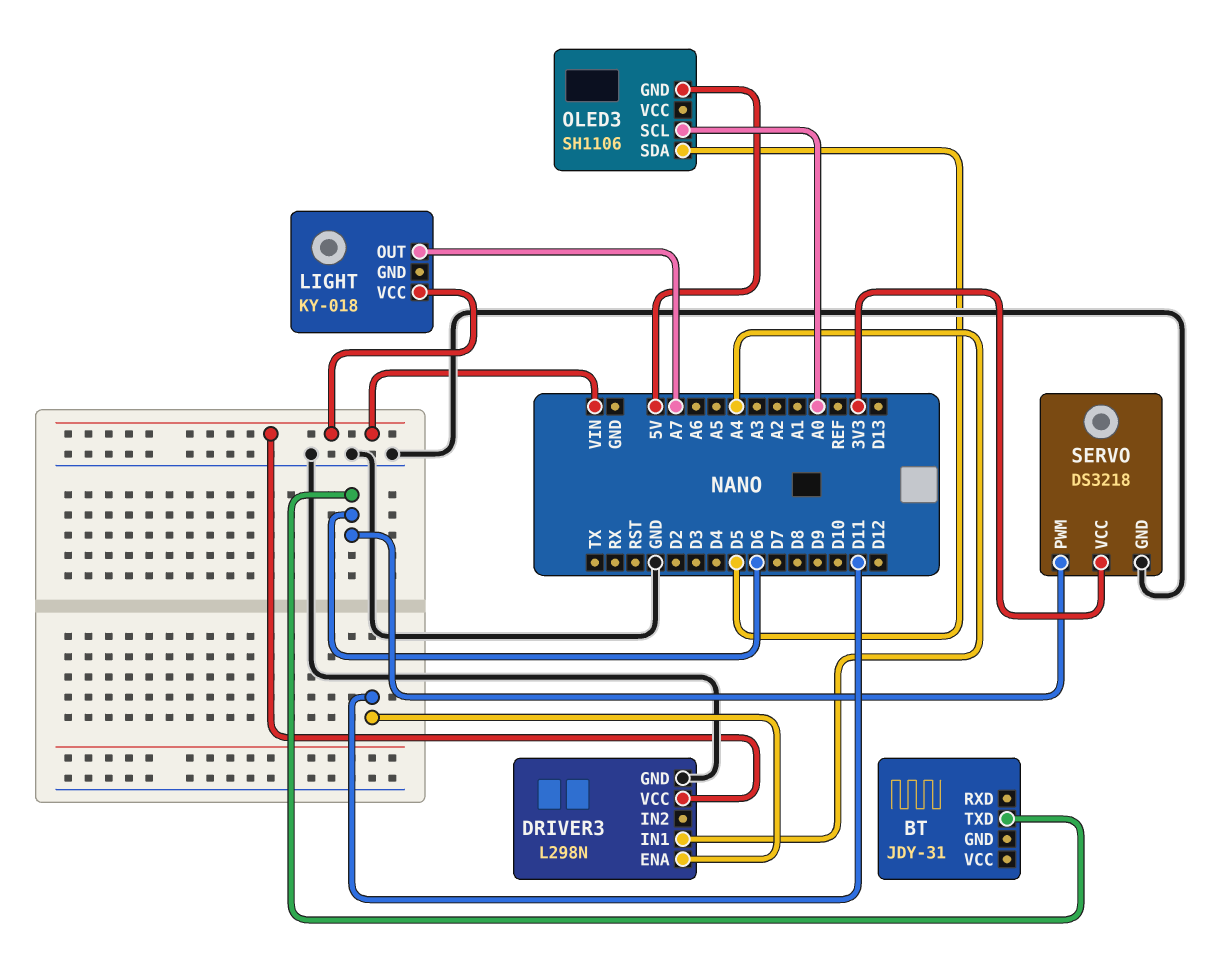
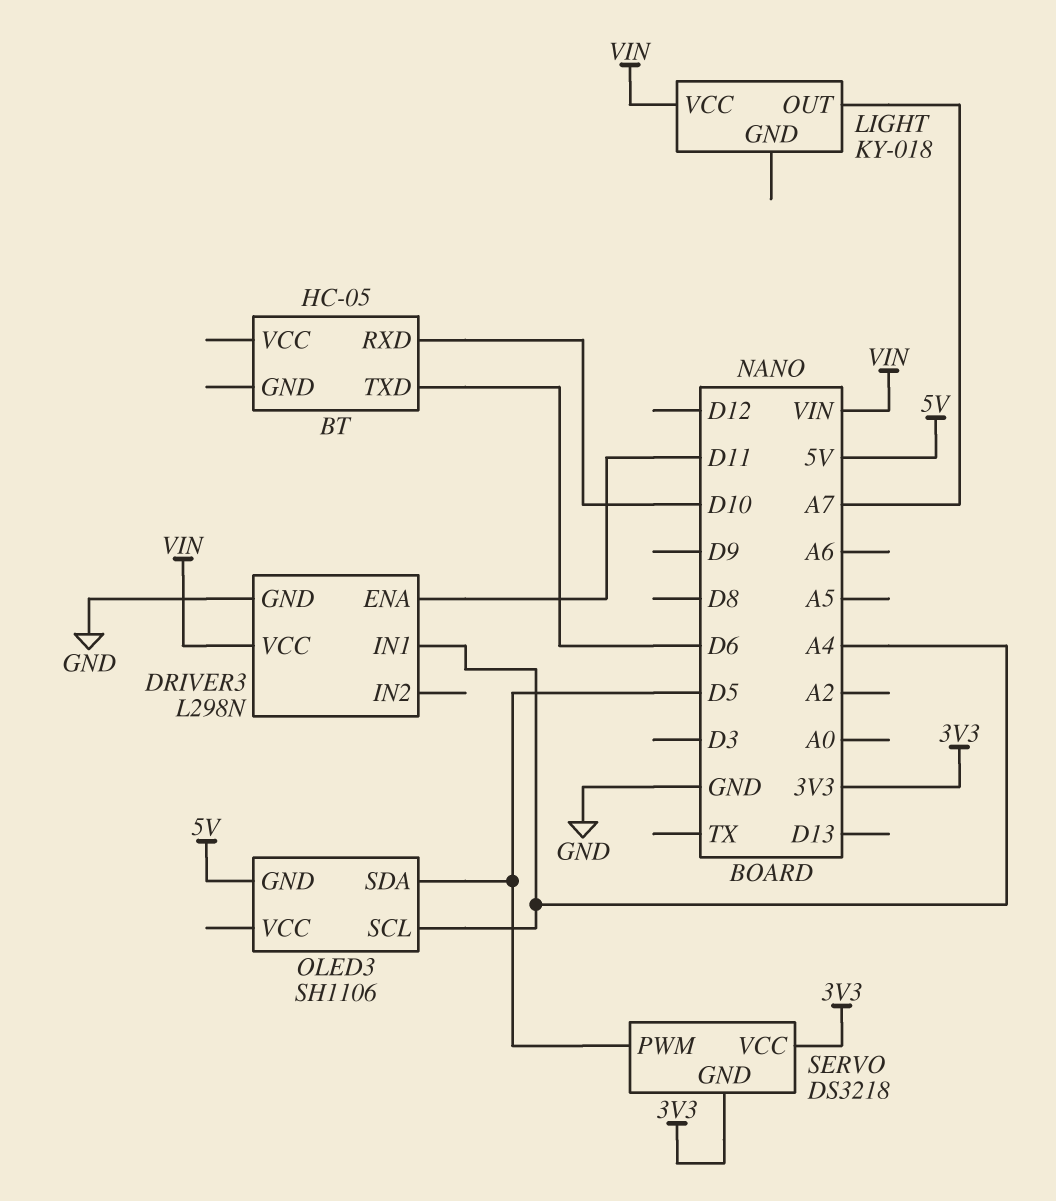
BT: JDY-31 -> HC-05
BT pin RXD: none -> D10
OLED3 pin SCL: A0 -> A4
SERVO pin GND: GND -> 3V3
SERVO pin PWM: D6 -> D5

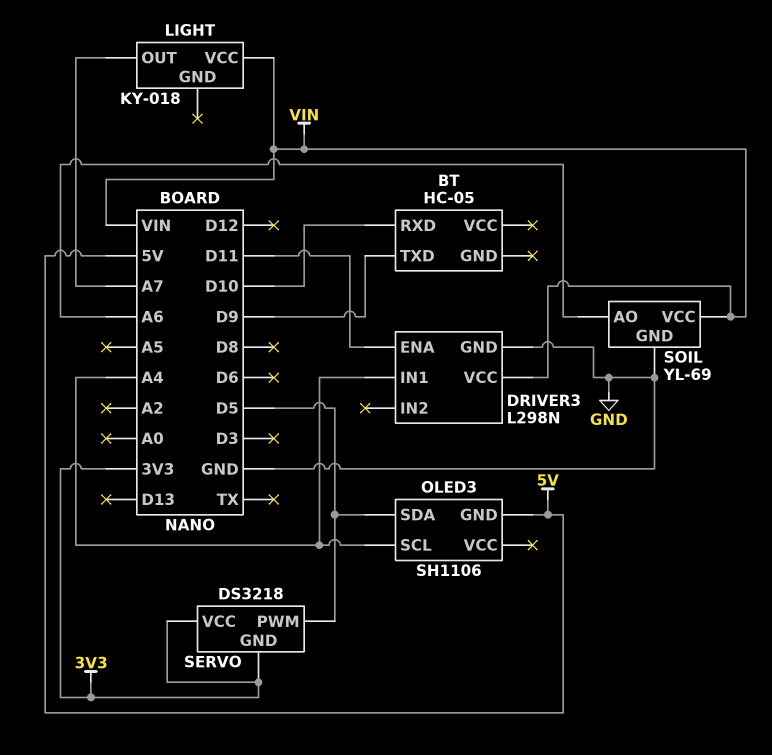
BT pin TXD: D6 -> D9
SOIL: none -> YL-69
SOIL pin AO: none -> A6
SOIL pin GND: none -> GND
SOIL pin VCC: none -> VIN

